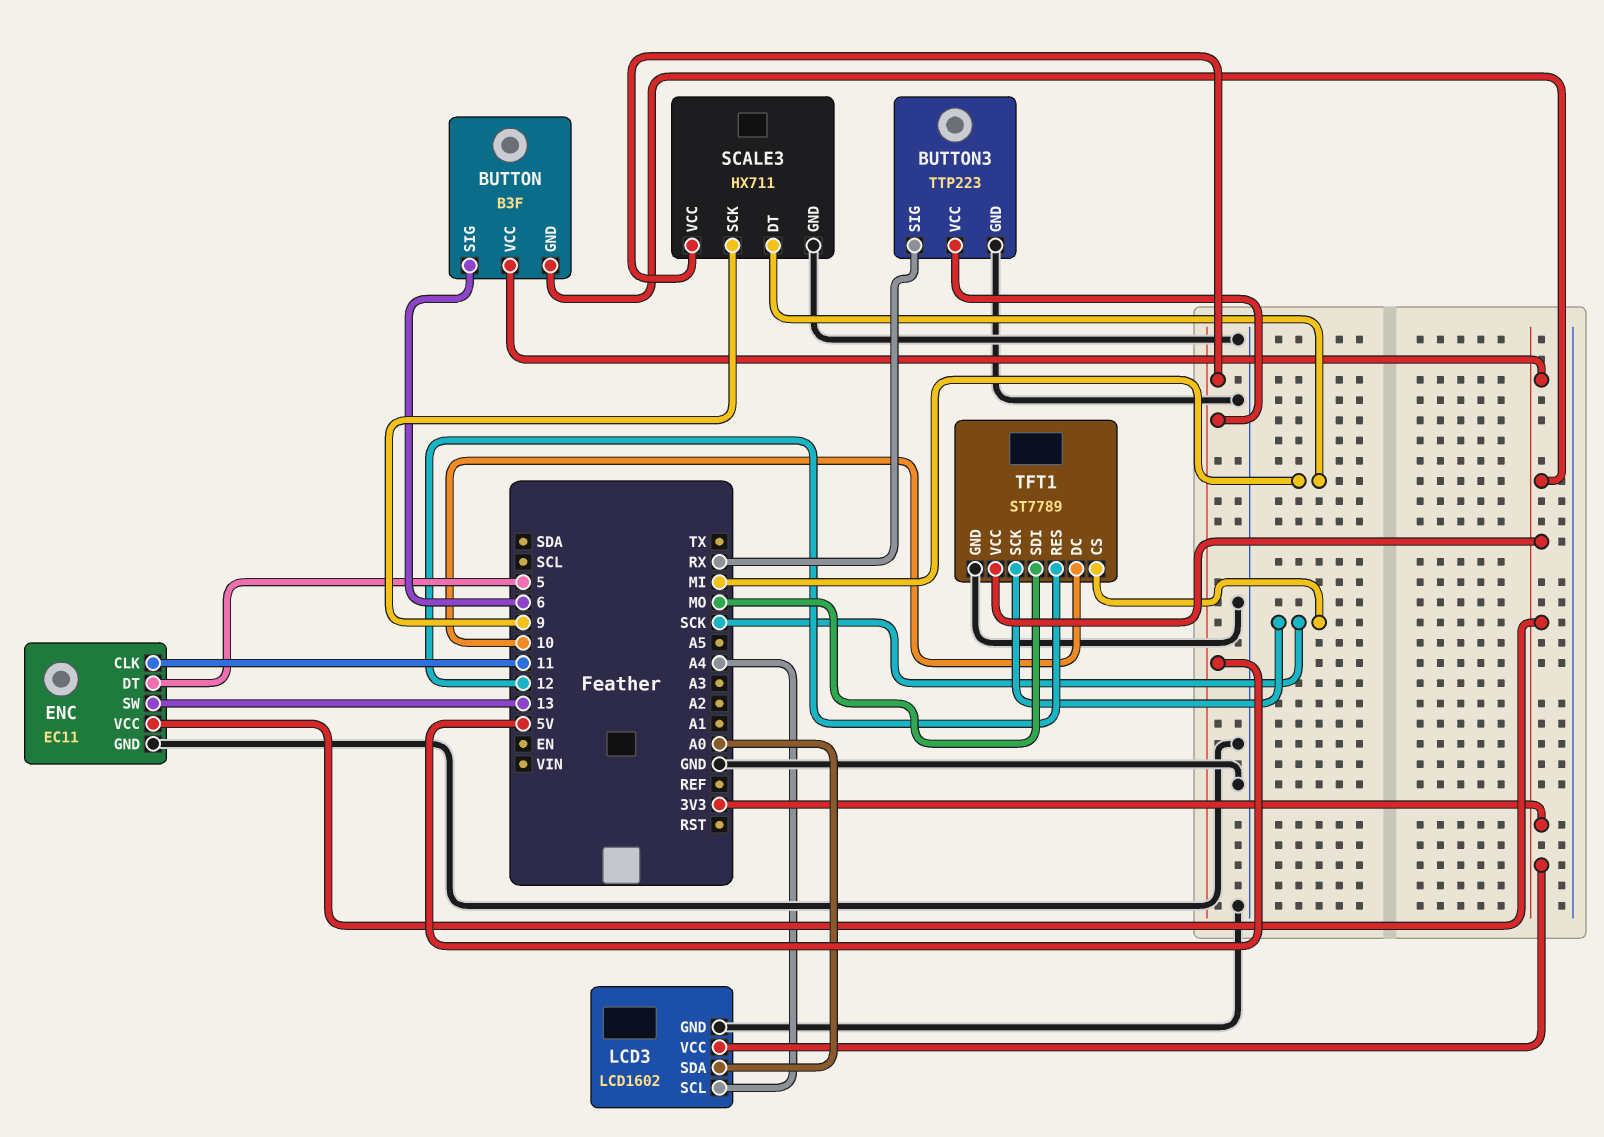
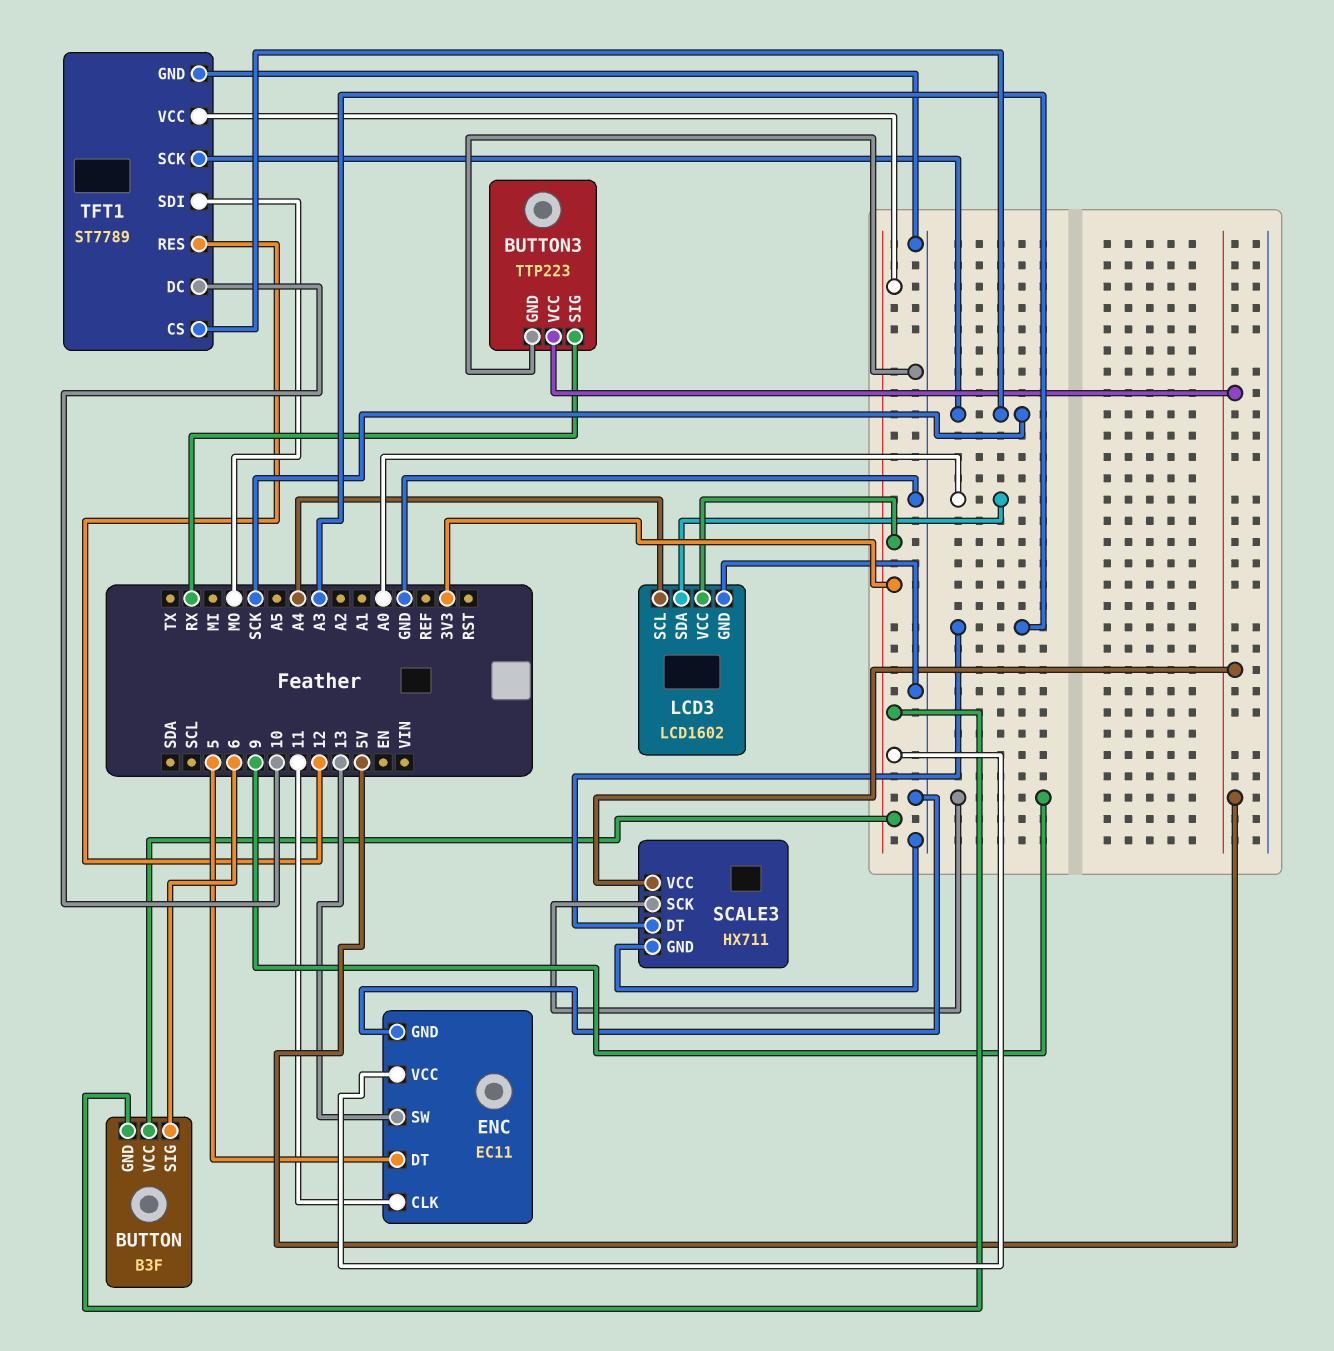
SCALE3 pin DT: MI -> A3

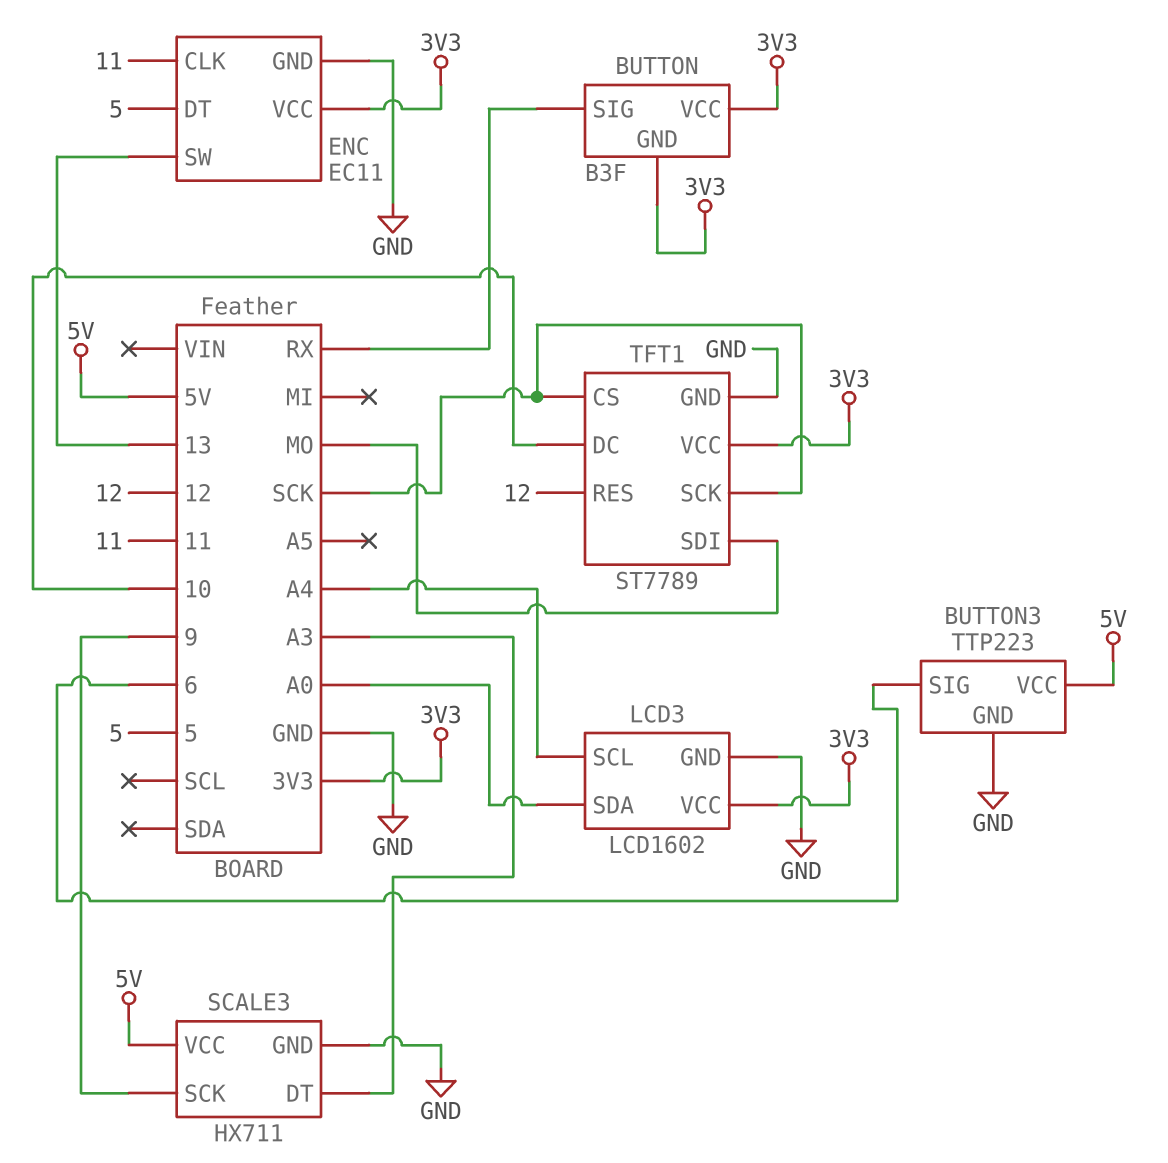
BUTTON pin SIG: 6 -> RX
BUTTON3 pin SIG: RX -> 6

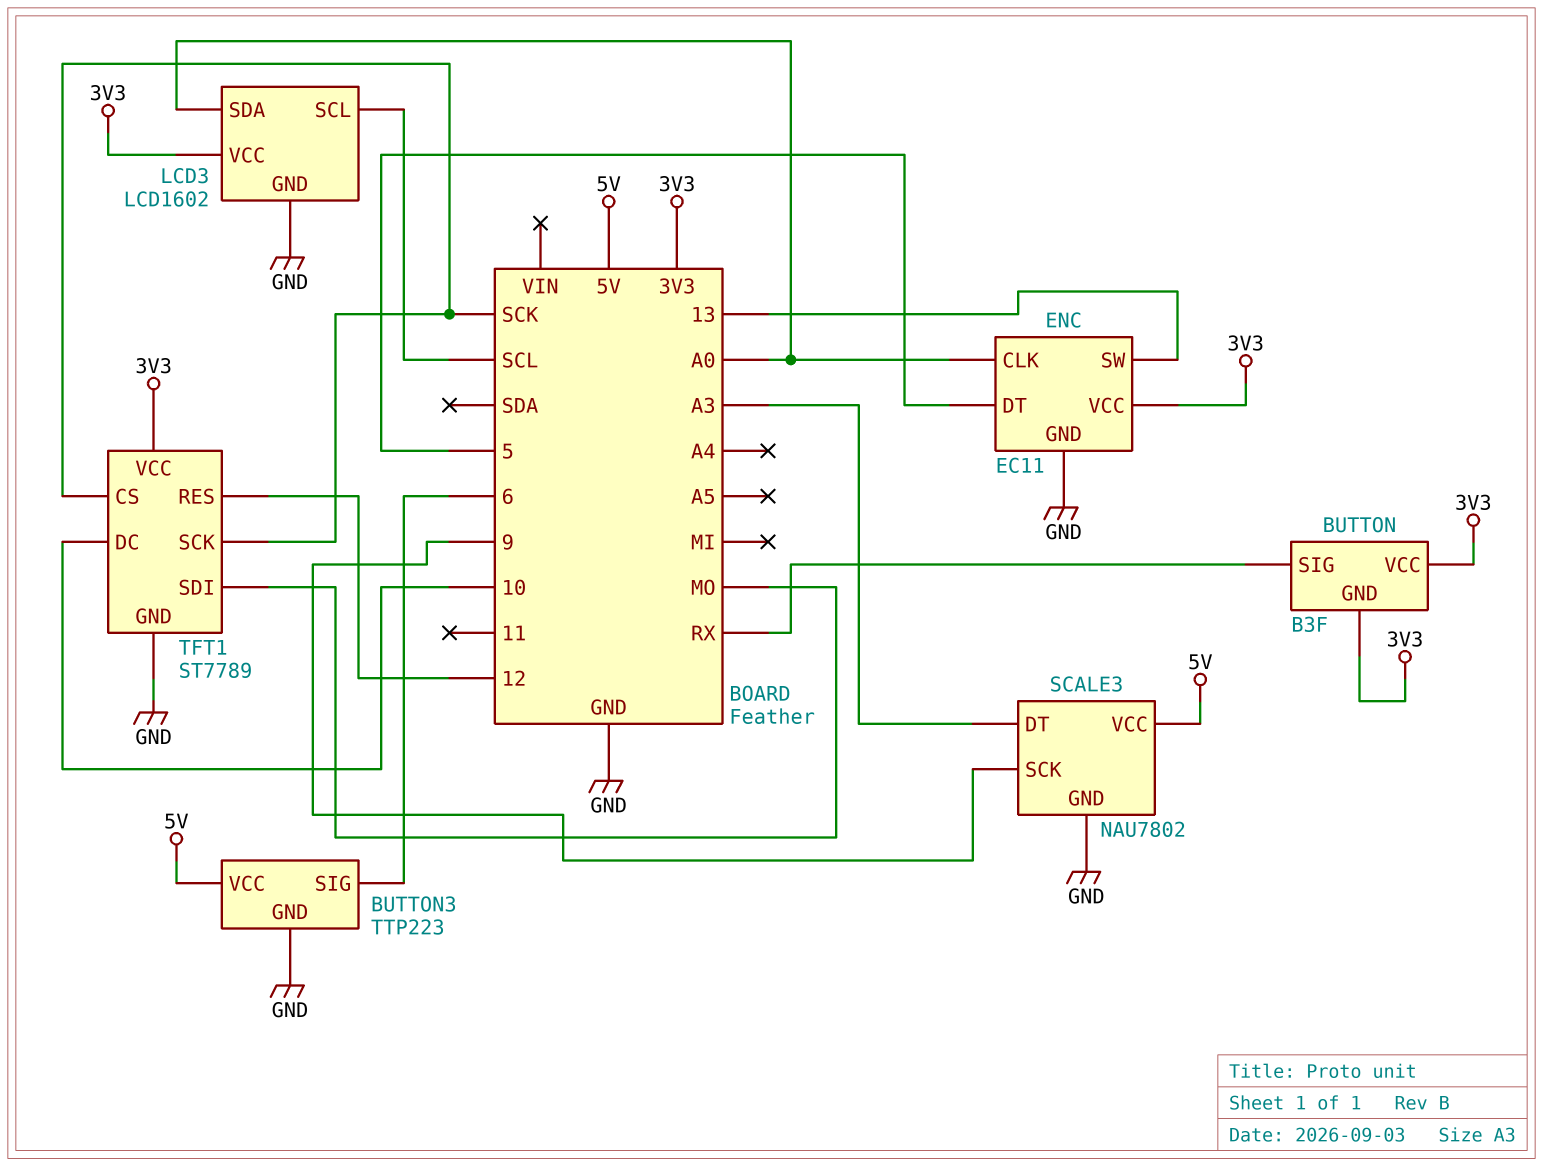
ENC pin CLK: 11 -> A0
LCD3 pin SCL: A4 -> SCL
SCALE3: HX711 -> NAU7802

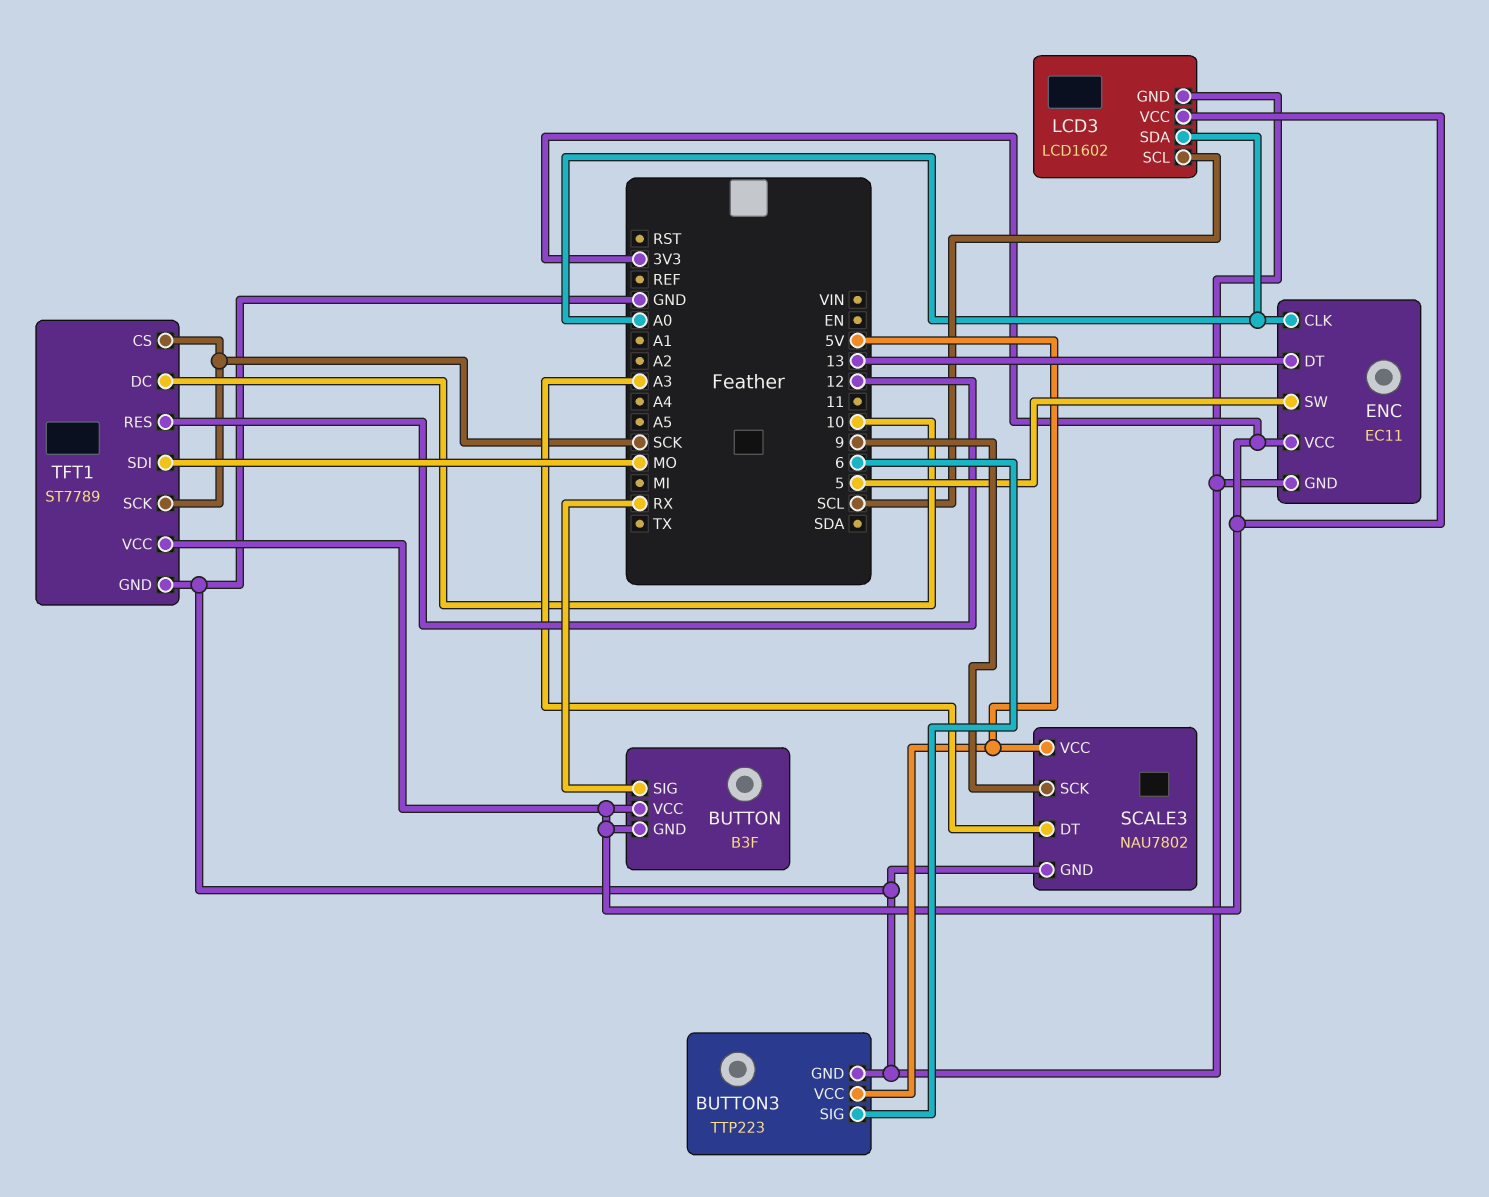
ENC pin DT: 5 -> 13
ENC pin SW: 13 -> 5

